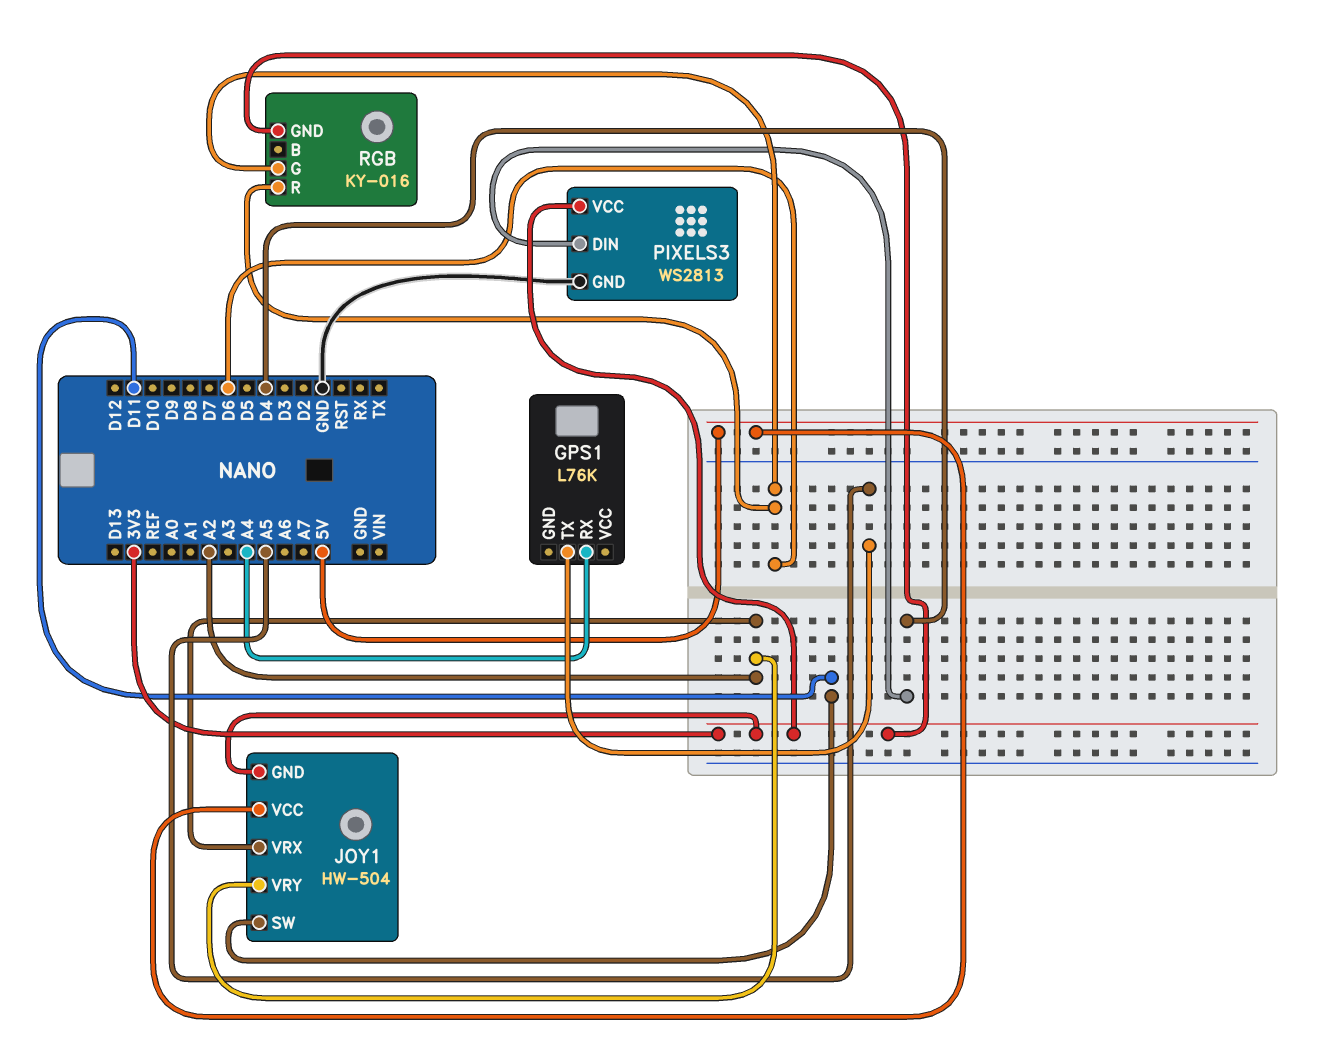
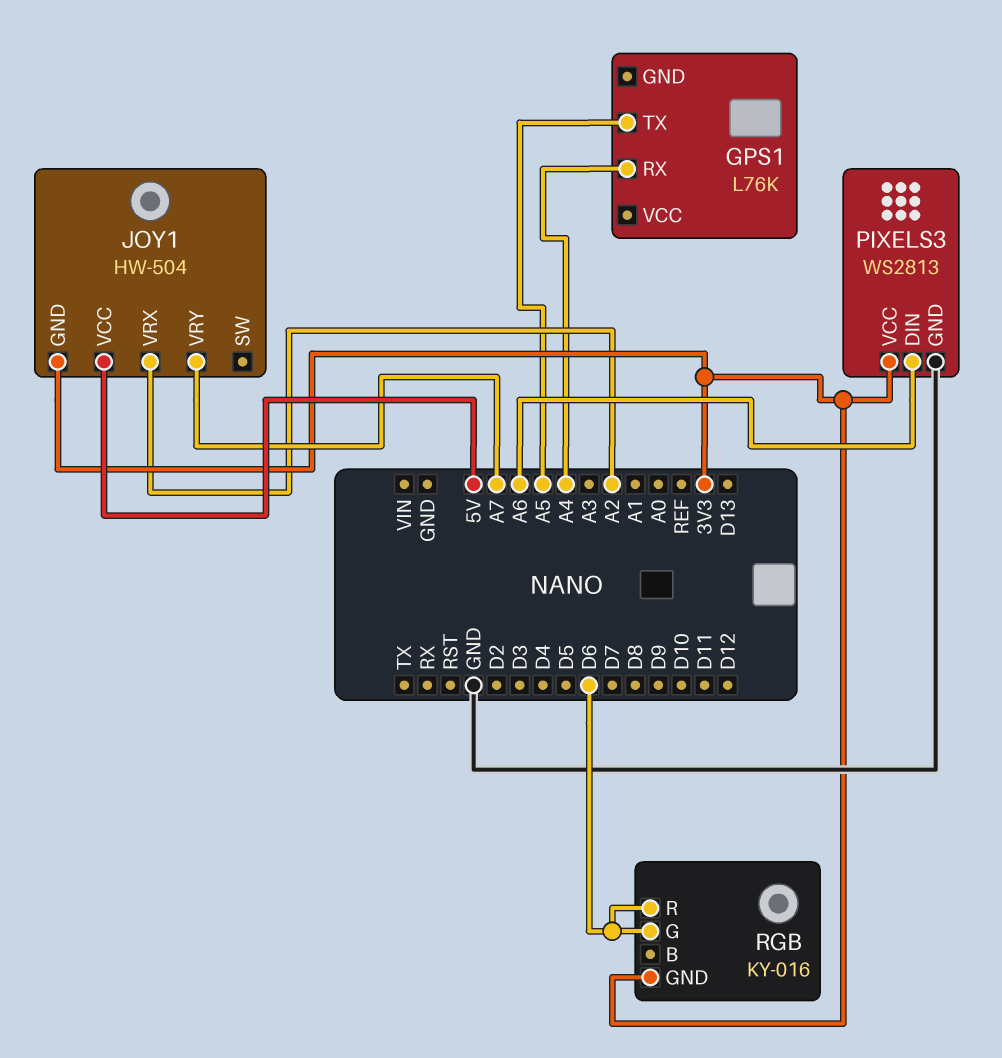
JOY1 pin SW: D11 -> none
JOY1 pin VRY: A2 -> A7
PIXELS3 pin DIN: D4 -> A6

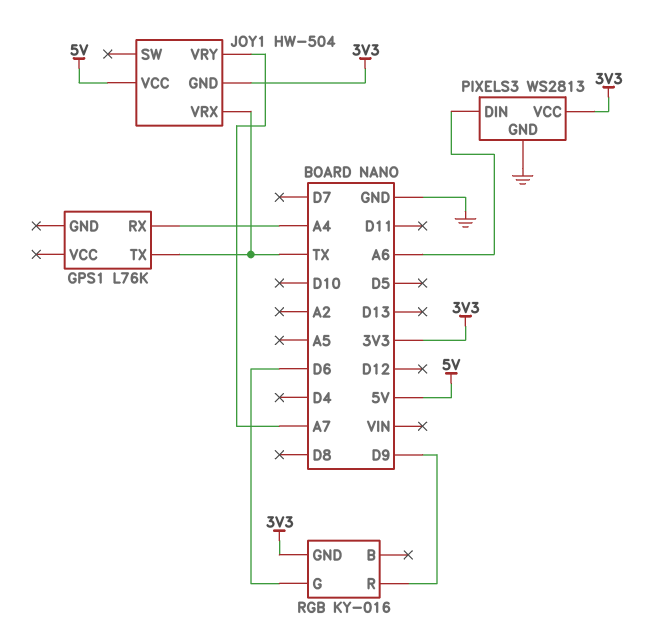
GPS1 pin TX: A5 -> TX
JOY1 pin VRX: A2 -> TX
RGB pin R: D6 -> D9

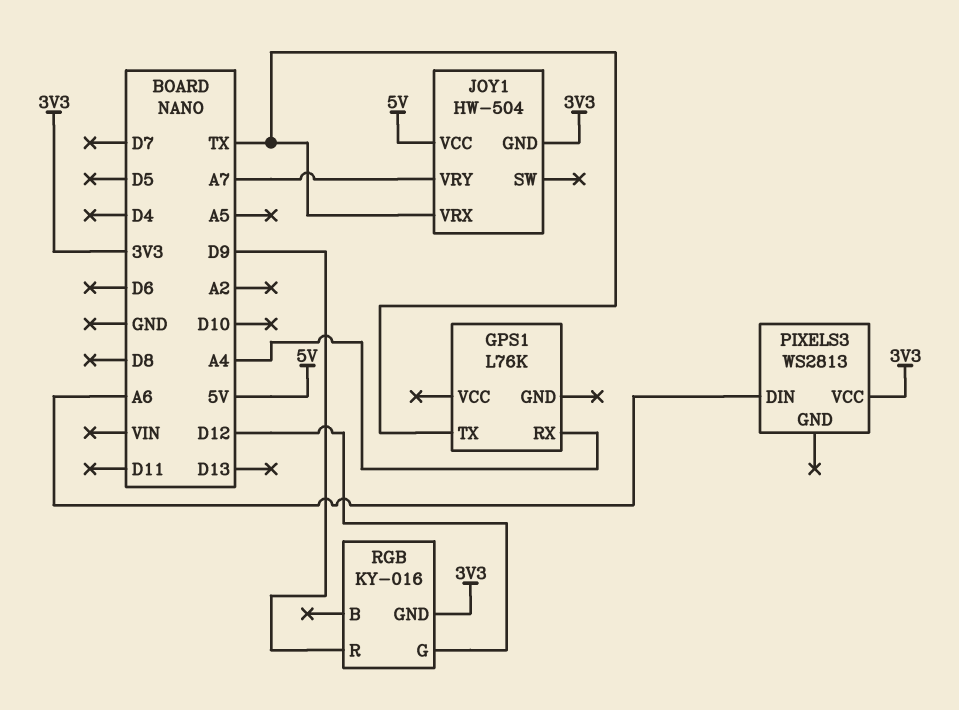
PIXELS3 pin GND: GND -> none
RGB pin G: D6 -> D12

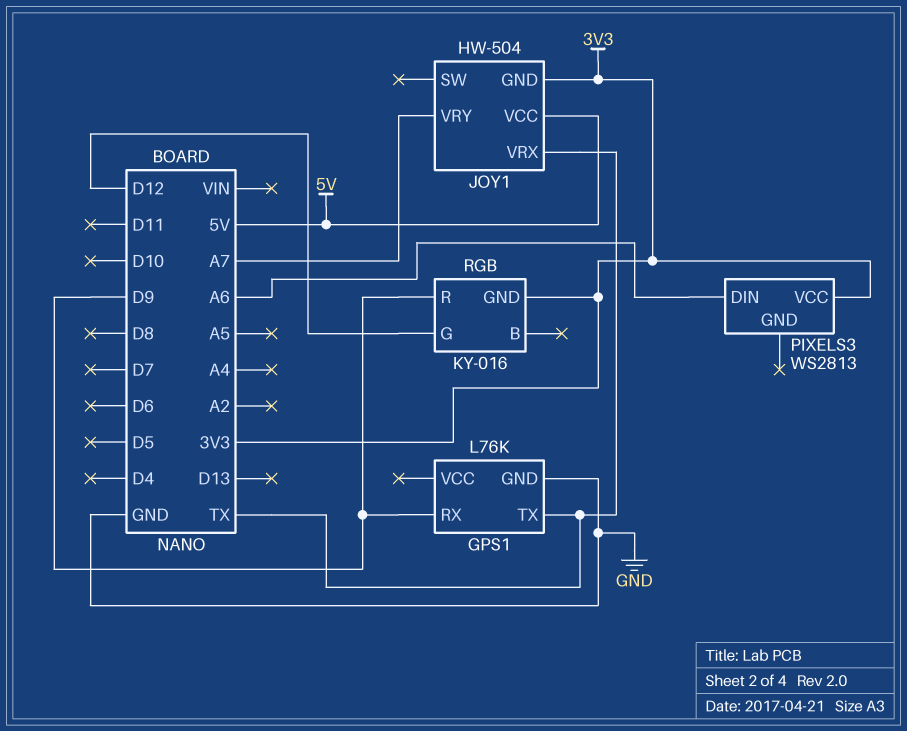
GPS1 pin GND: none -> GND
GPS1 pin RX: A4 -> D9

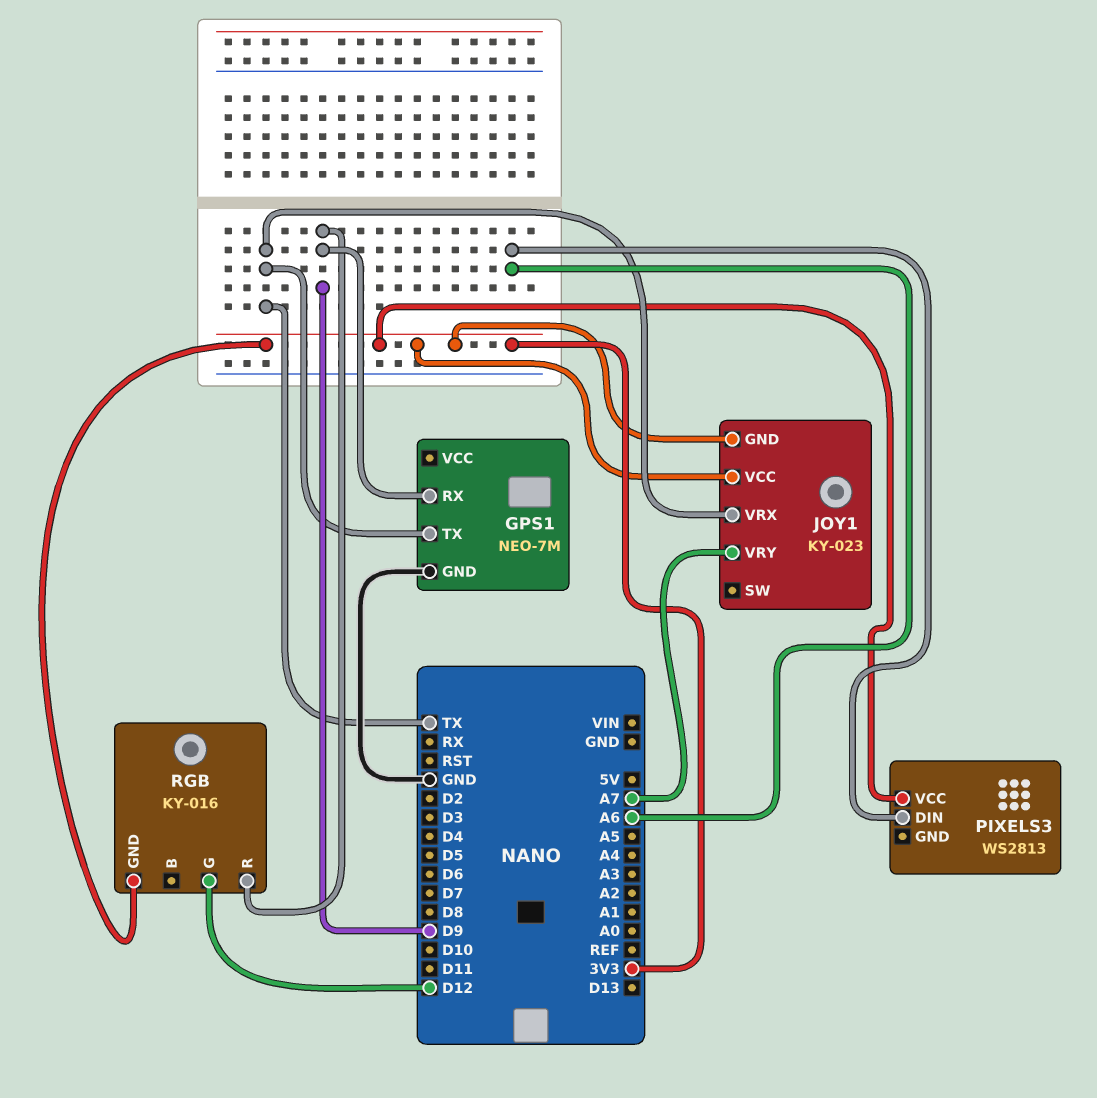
GPS1: L76K -> NEO-7M
JOY1: HW-504 -> KY-023
JOY1 pin VCC: 5V -> 3V3

